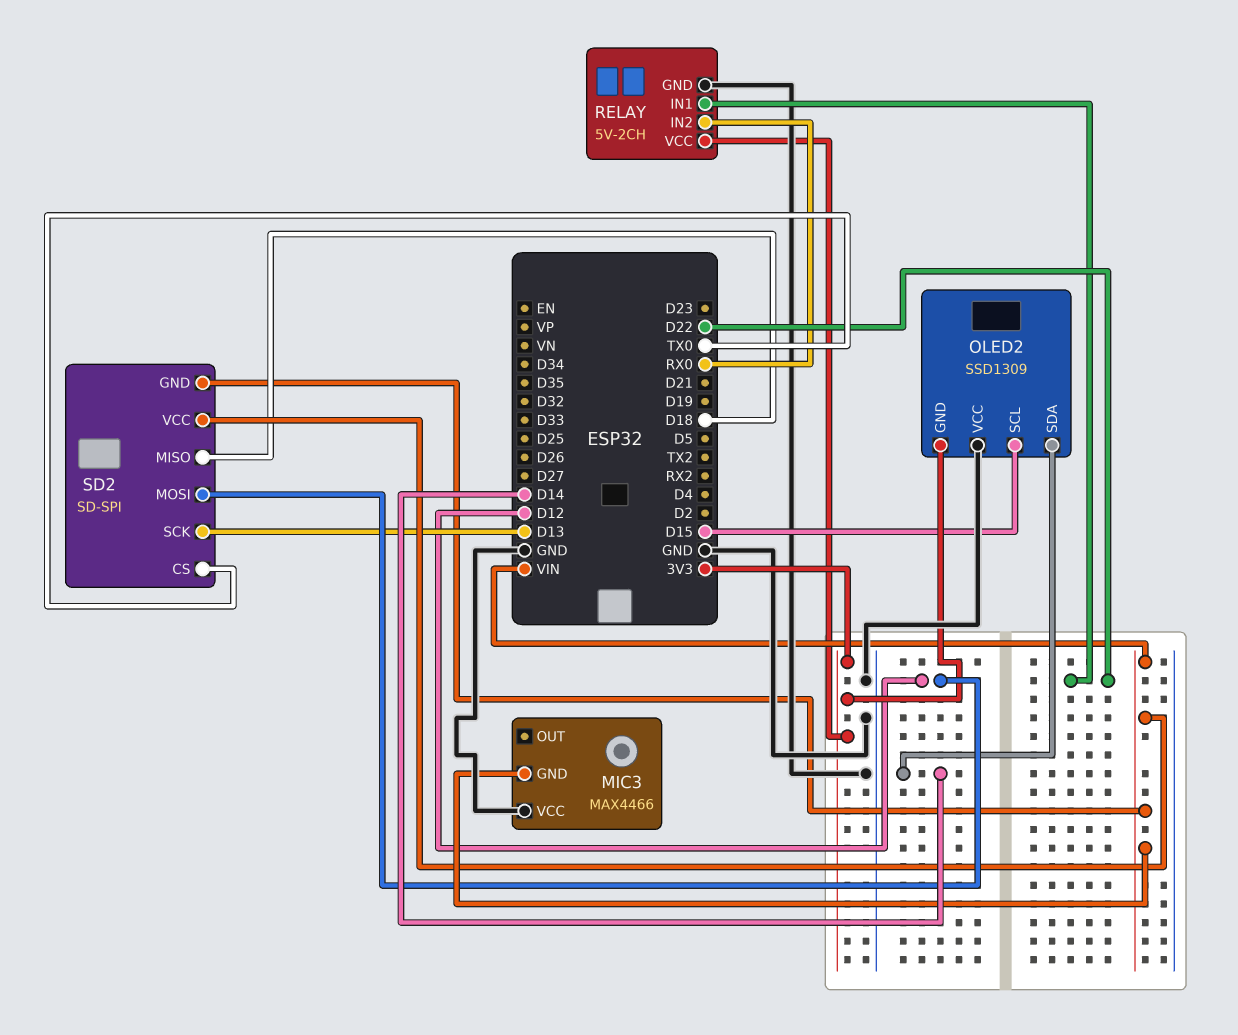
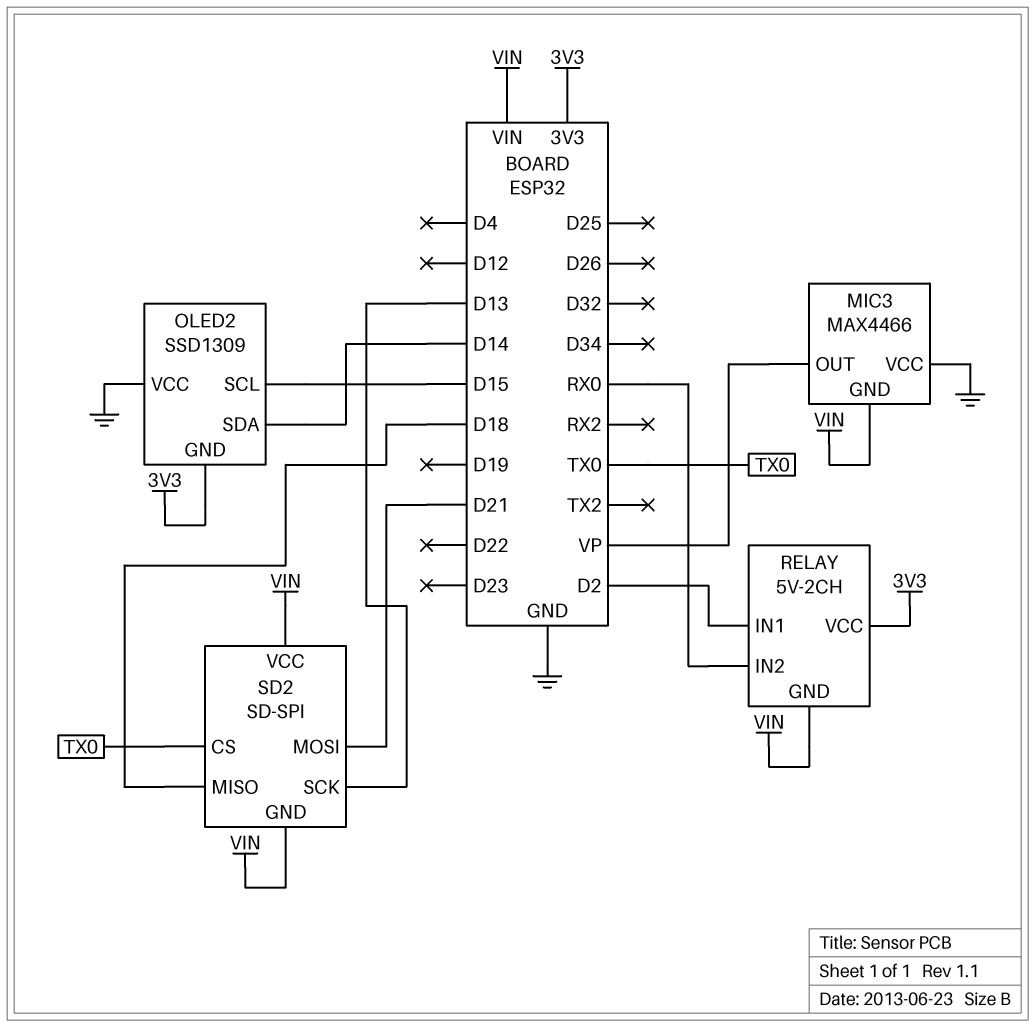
MIC3 pin OUT: none -> VP
RELAY pin GND: GND -> VIN
RELAY pin IN1: D22 -> D2
SD2 pin MOSI: D12 -> D21

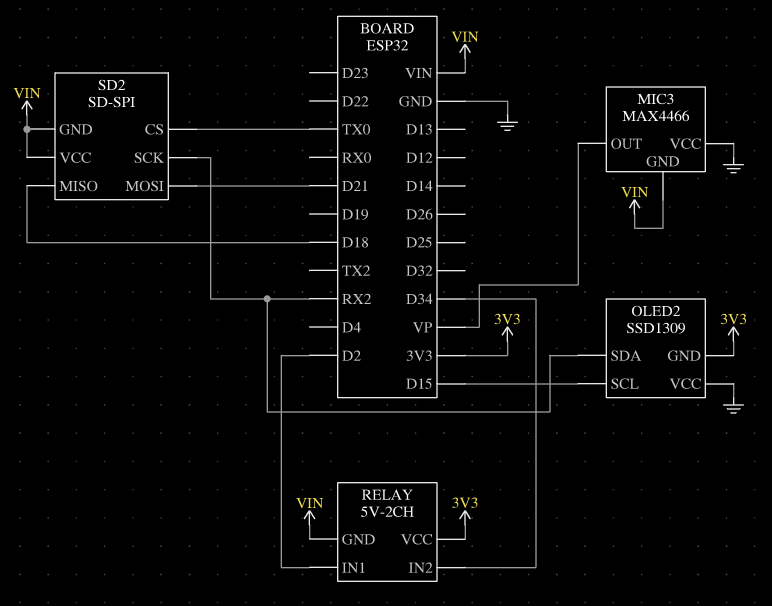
OLED2 pin SDA: D14 -> RX2
RELAY pin IN2: RX0 -> D34
SD2 pin SCK: D13 -> RX2

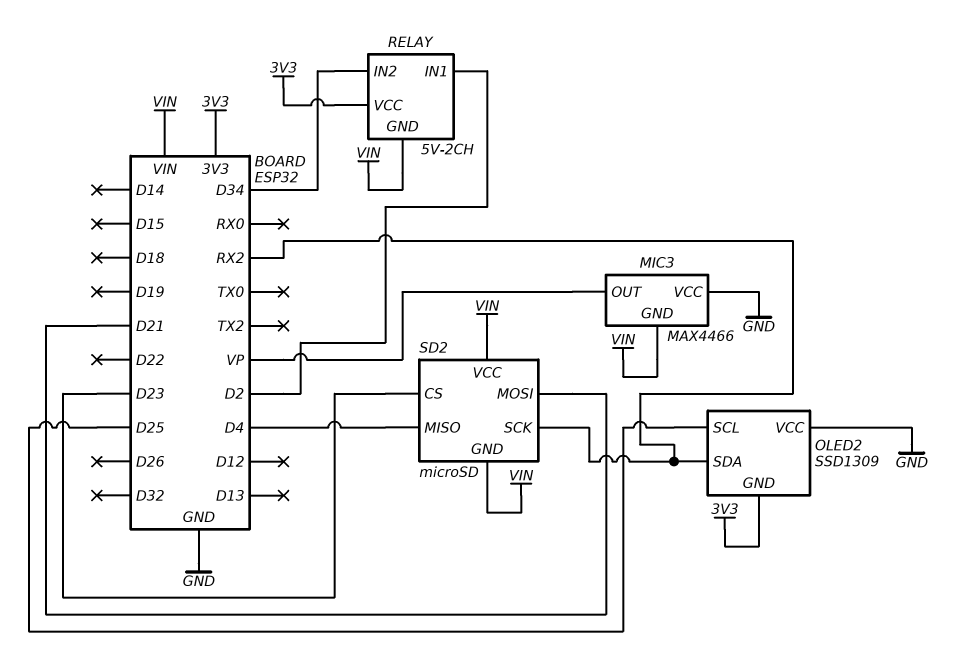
OLED2 pin SCL: D15 -> D25
SD2: SD-SPI -> microSD
SD2 pin CS: TX0 -> D23
SD2 pin MISO: D18 -> D4

